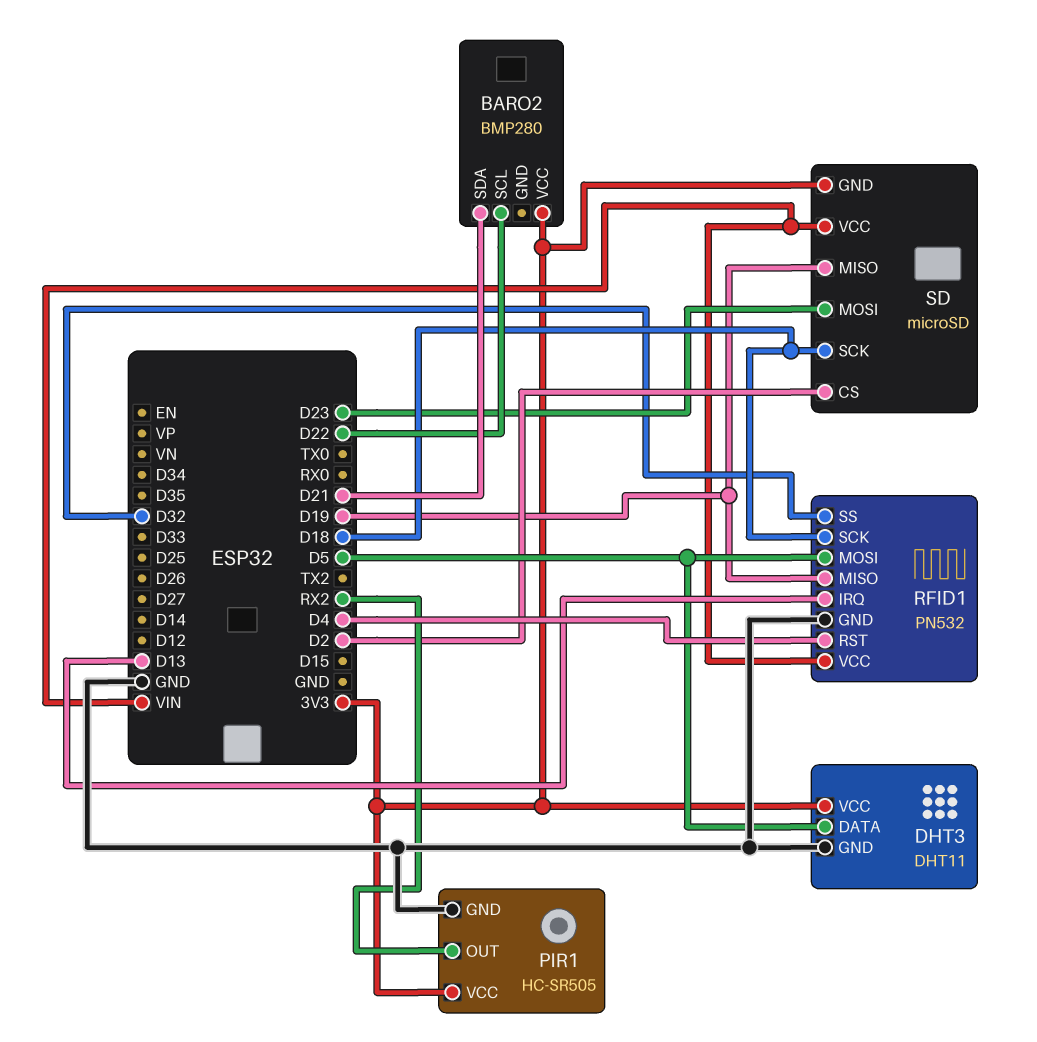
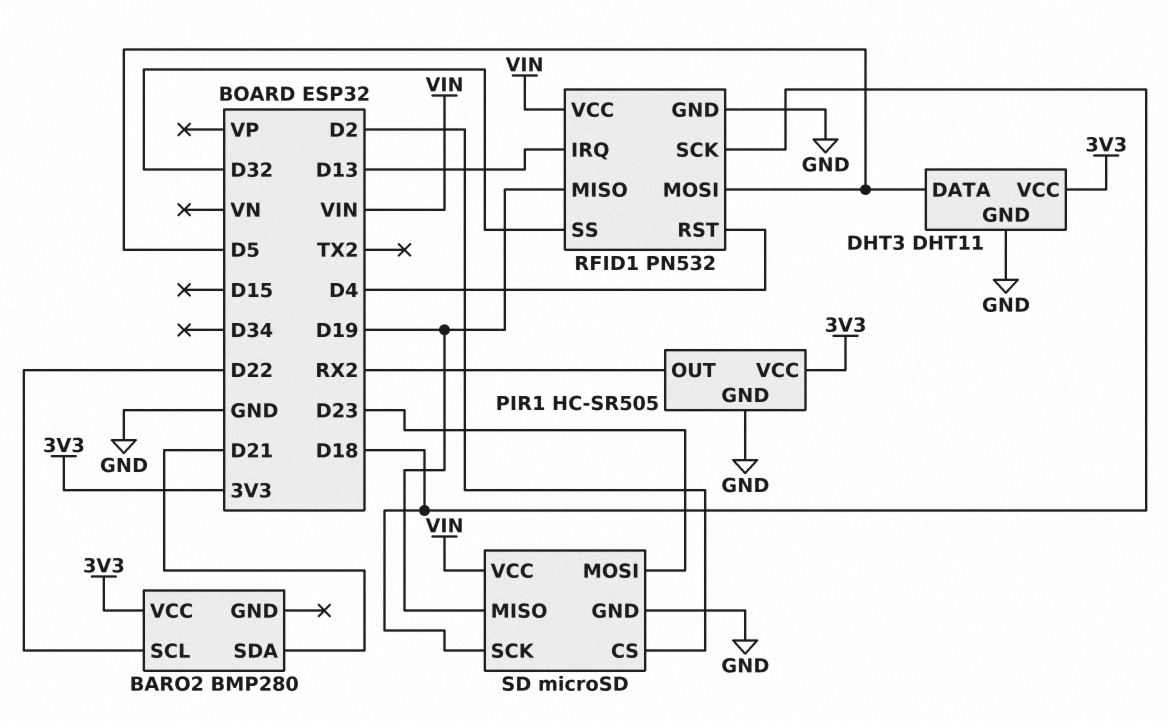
SD pin GND: 3V3 -> GND

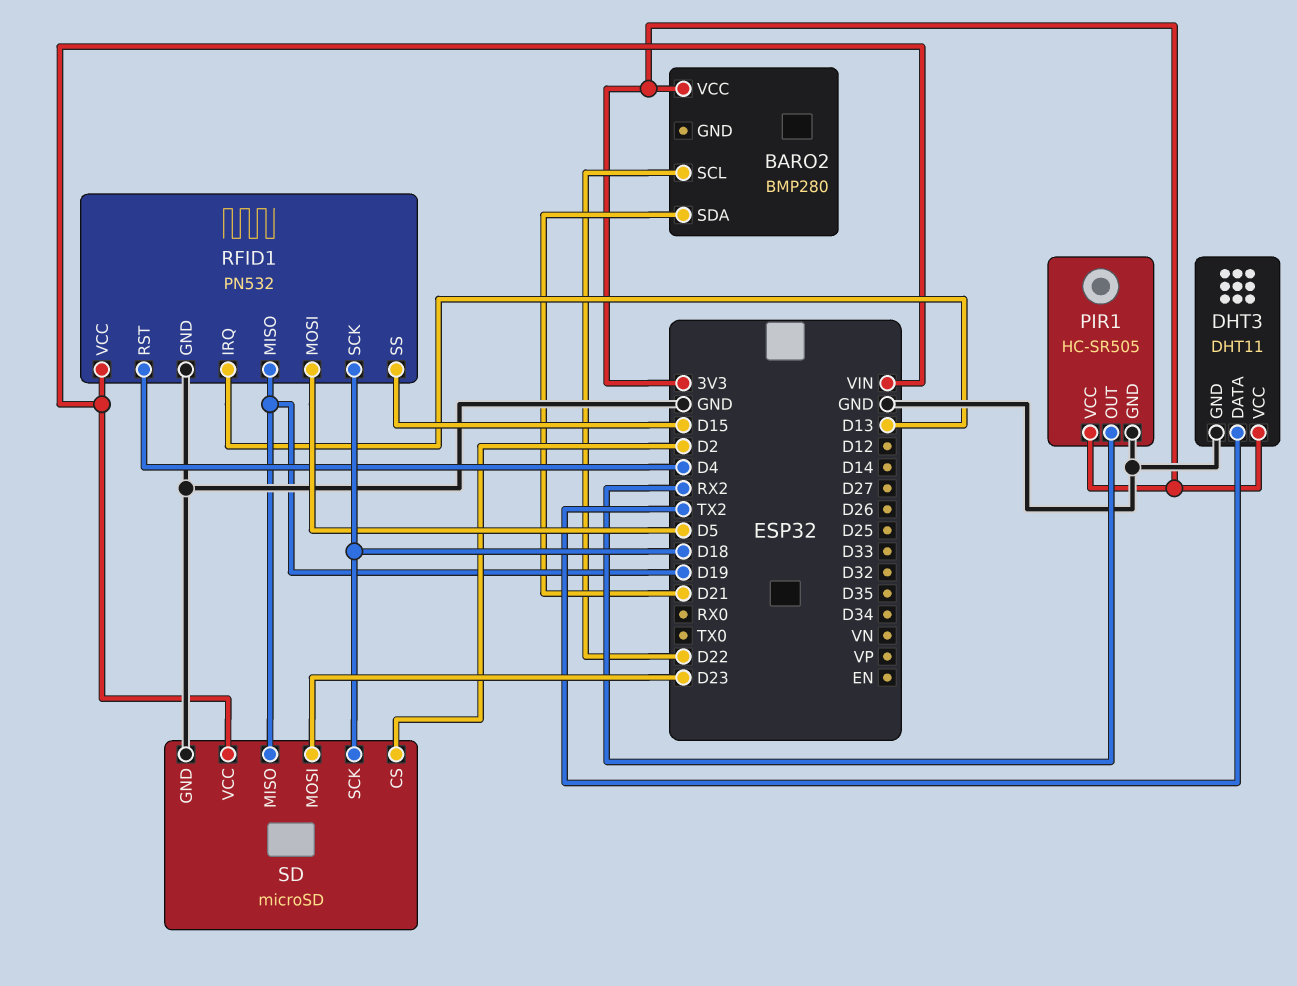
DHT3 pin DATA: D5 -> TX2
RFID1 pin SS: D32 -> D15

